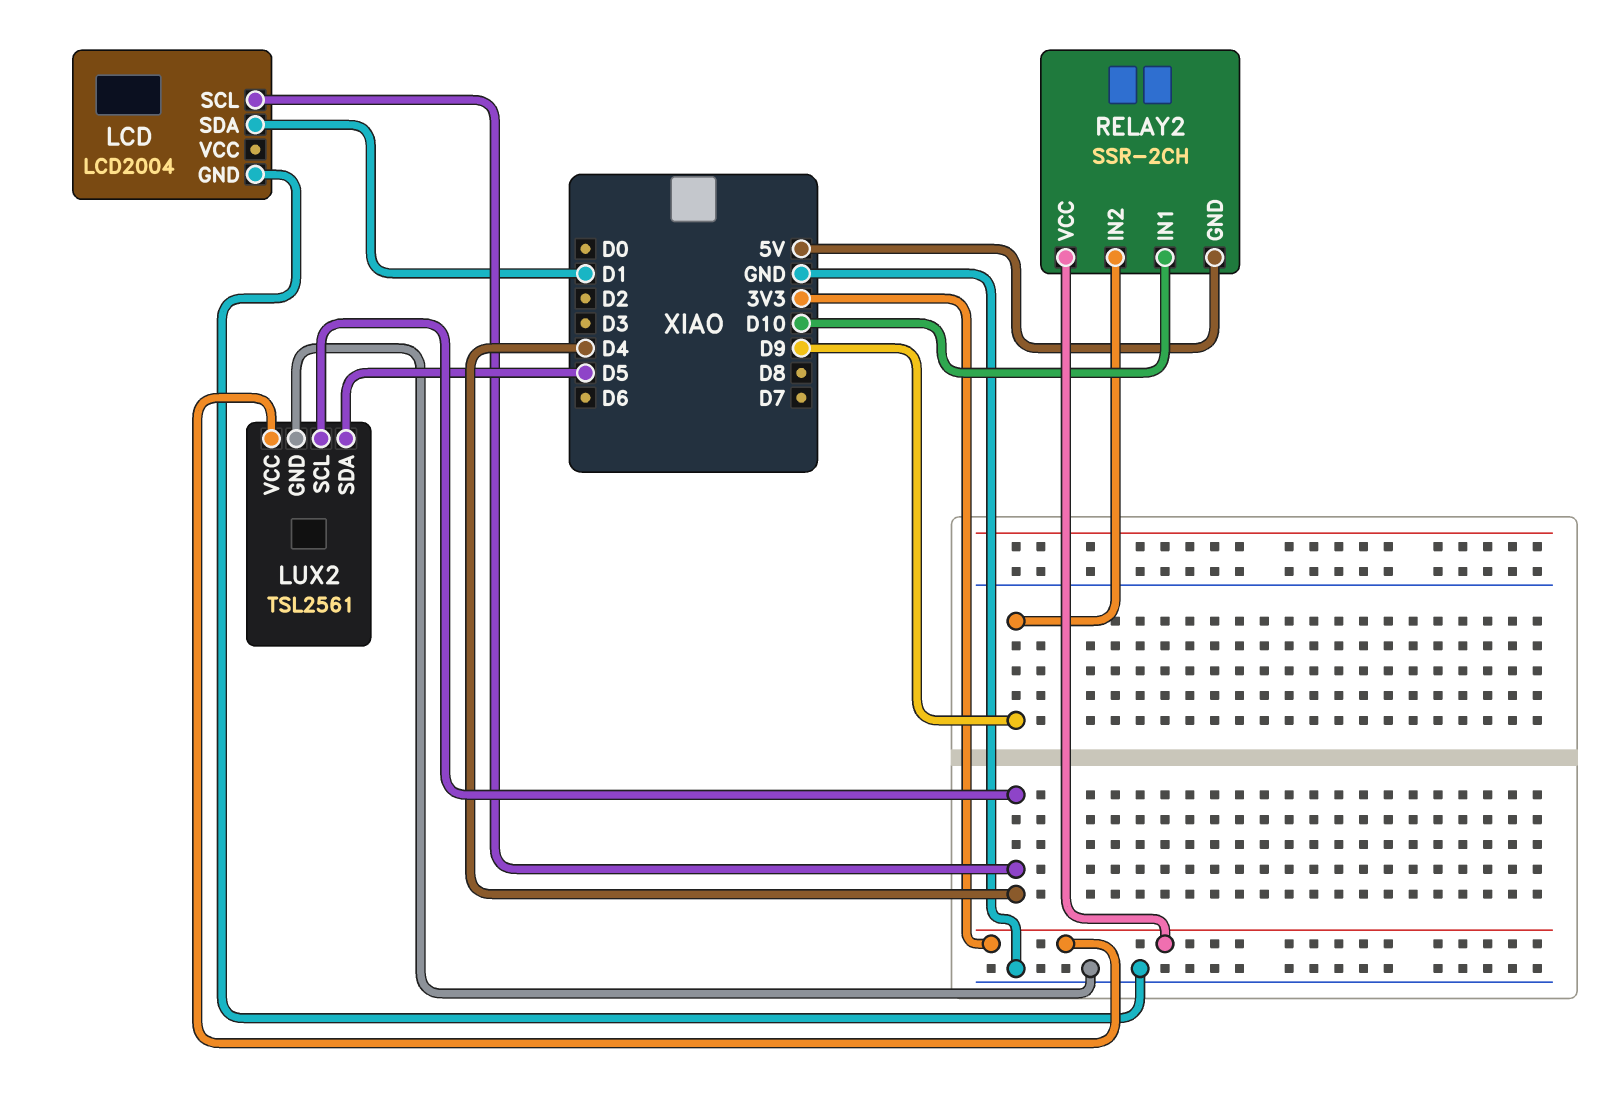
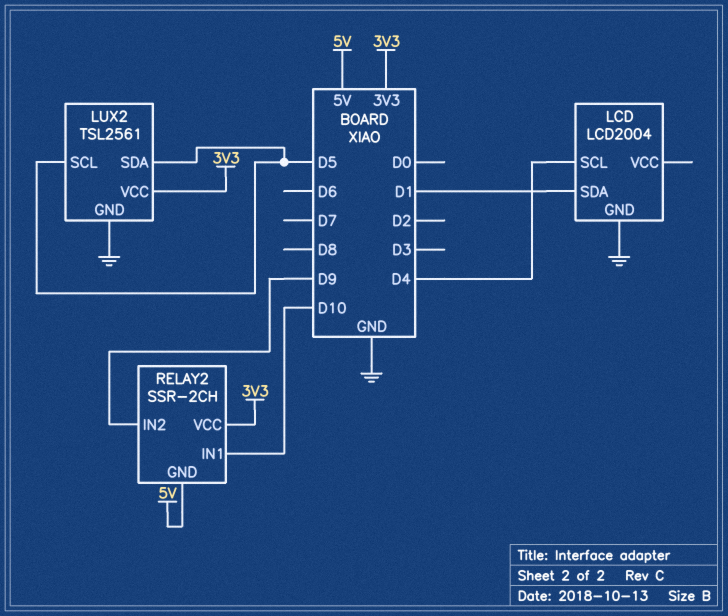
LUX2 pin SCL: D4 -> D5

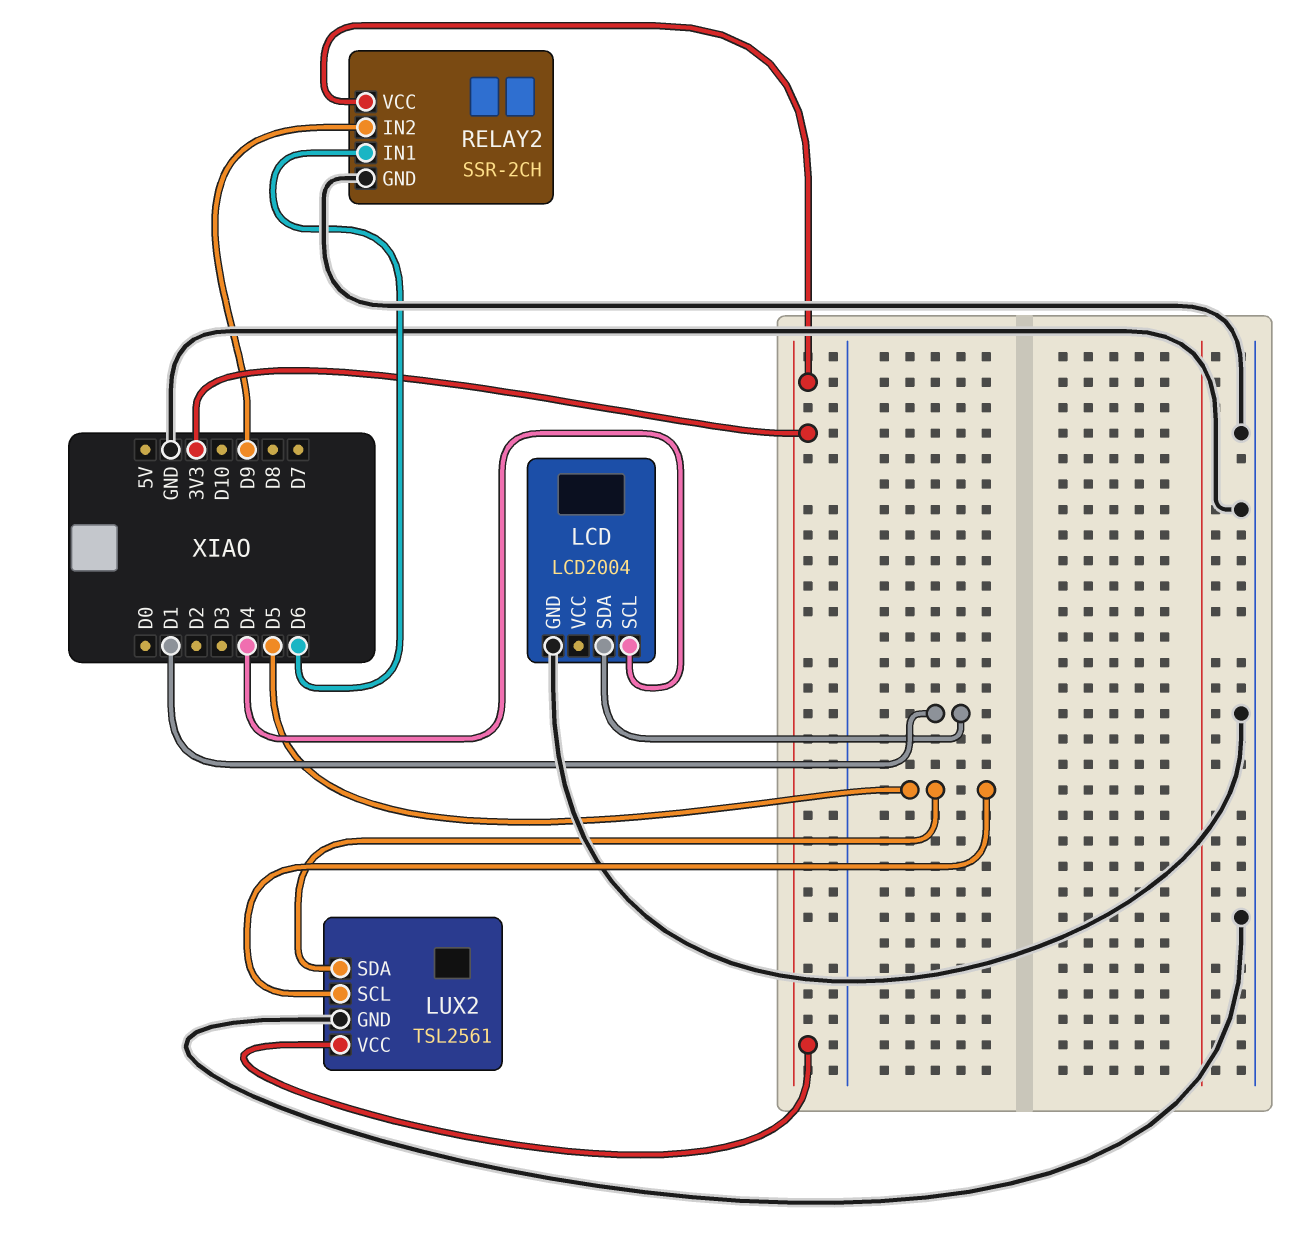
RELAY2 pin GND: 5V -> GND
RELAY2 pin IN1: D10 -> D6

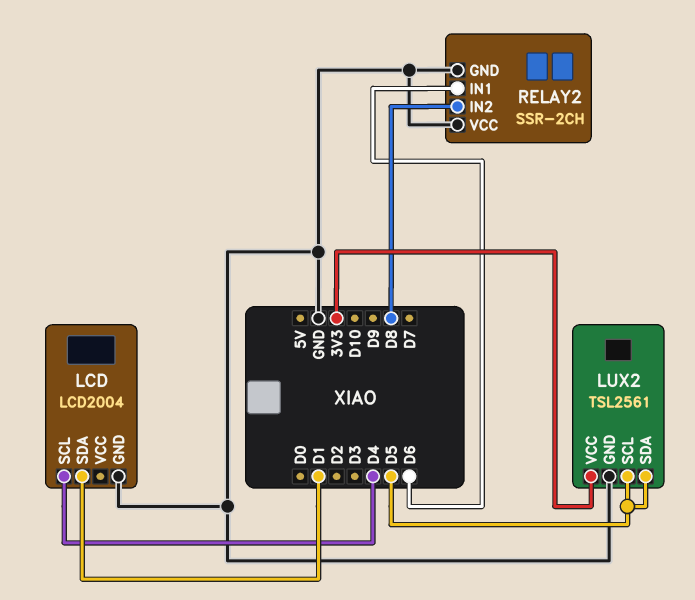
RELAY2 pin IN2: D9 -> D8
RELAY2 pin VCC: 3V3 -> GND

